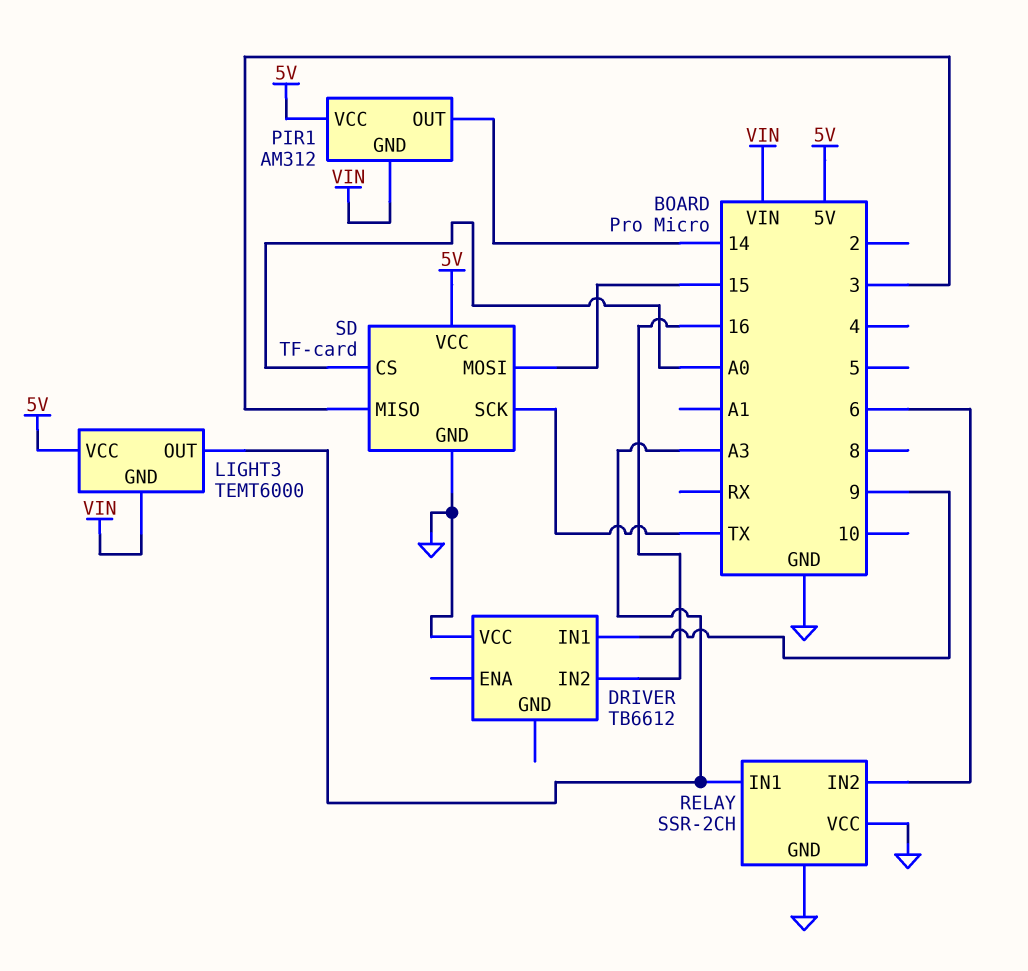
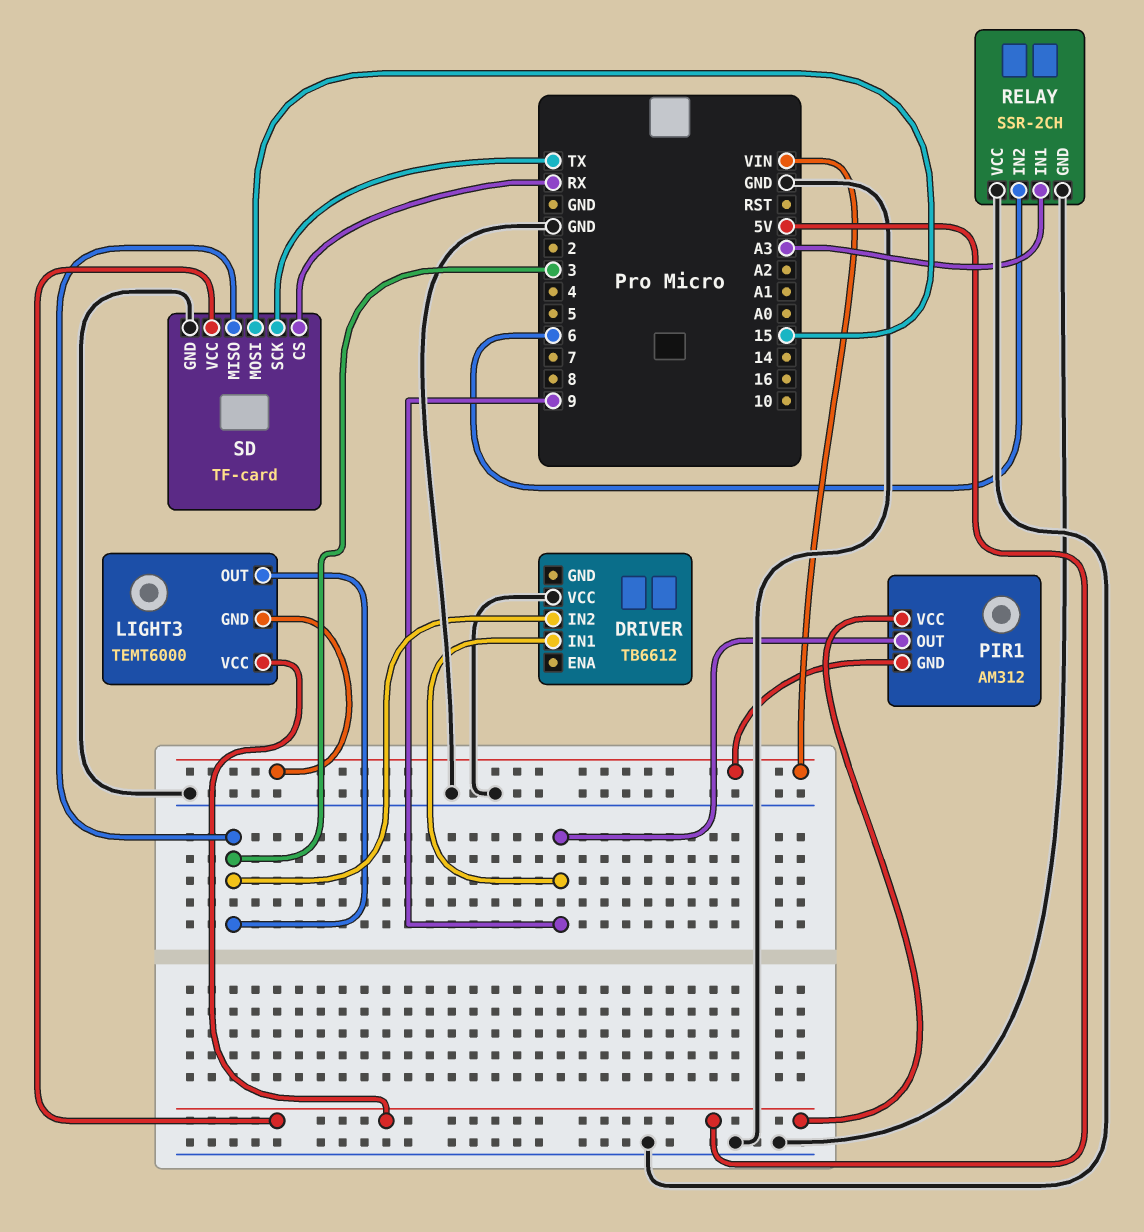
DRIVER pin IN2: 16 -> 3
LIGHT3 pin OUT: A3 -> 3
PIR1 pin OUT: 14 -> 9
SD pin CS: A0 -> RX

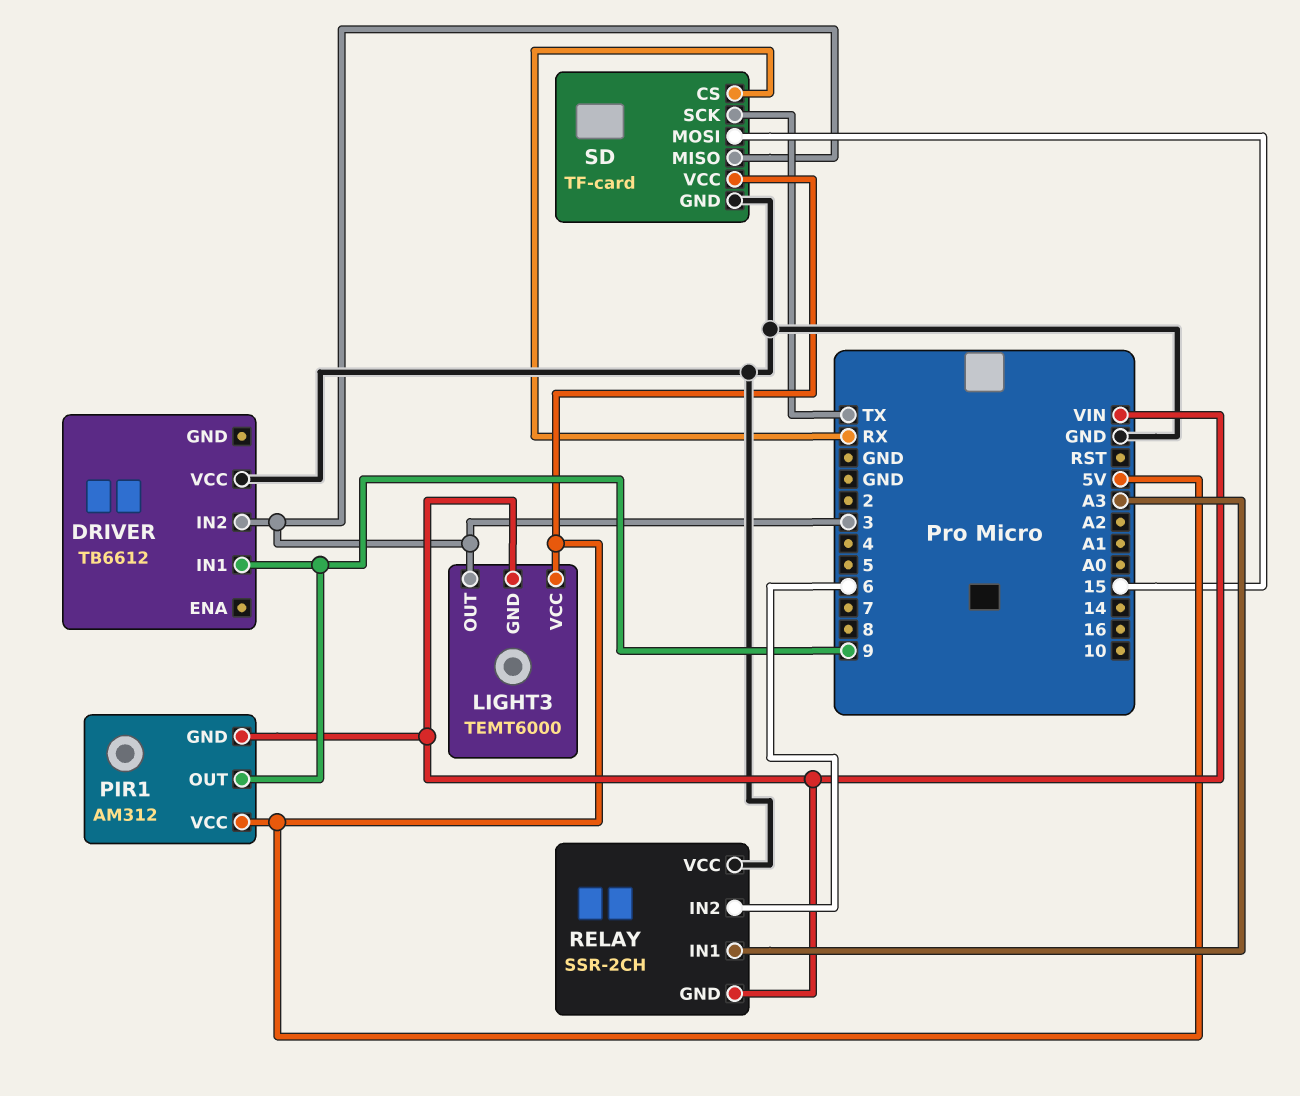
RELAY pin GND: GND -> VIN

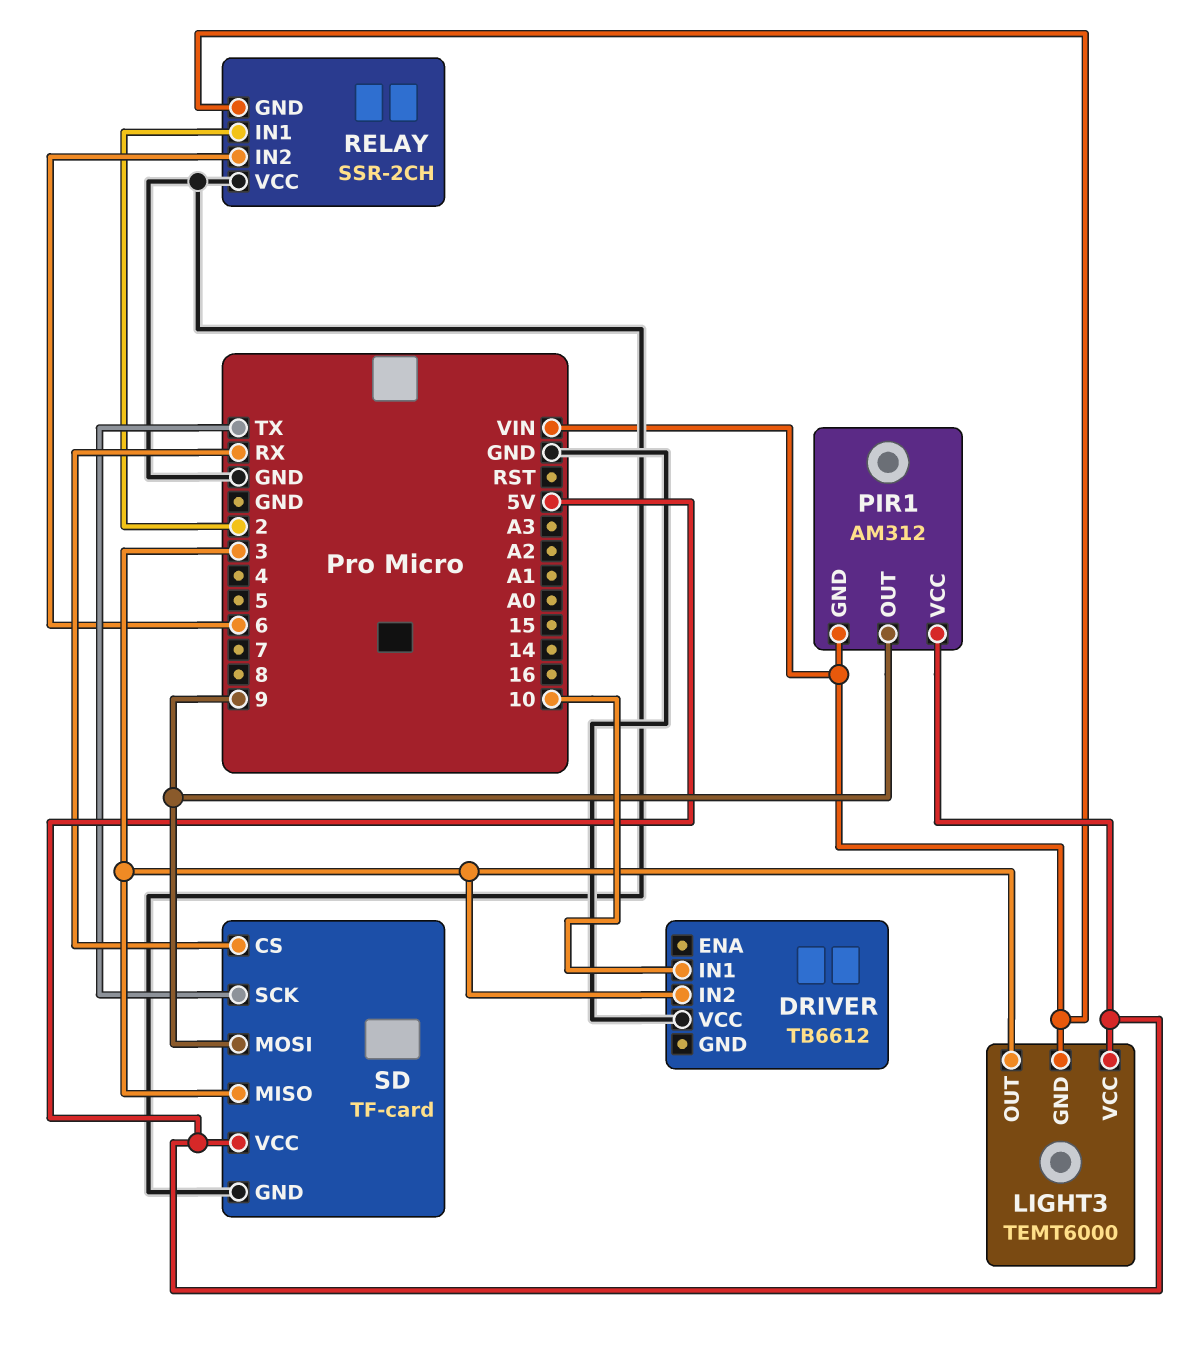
DRIVER pin IN1: 9 -> 10
RELAY pin IN1: A3 -> 2
SD pin MOSI: 15 -> 9

